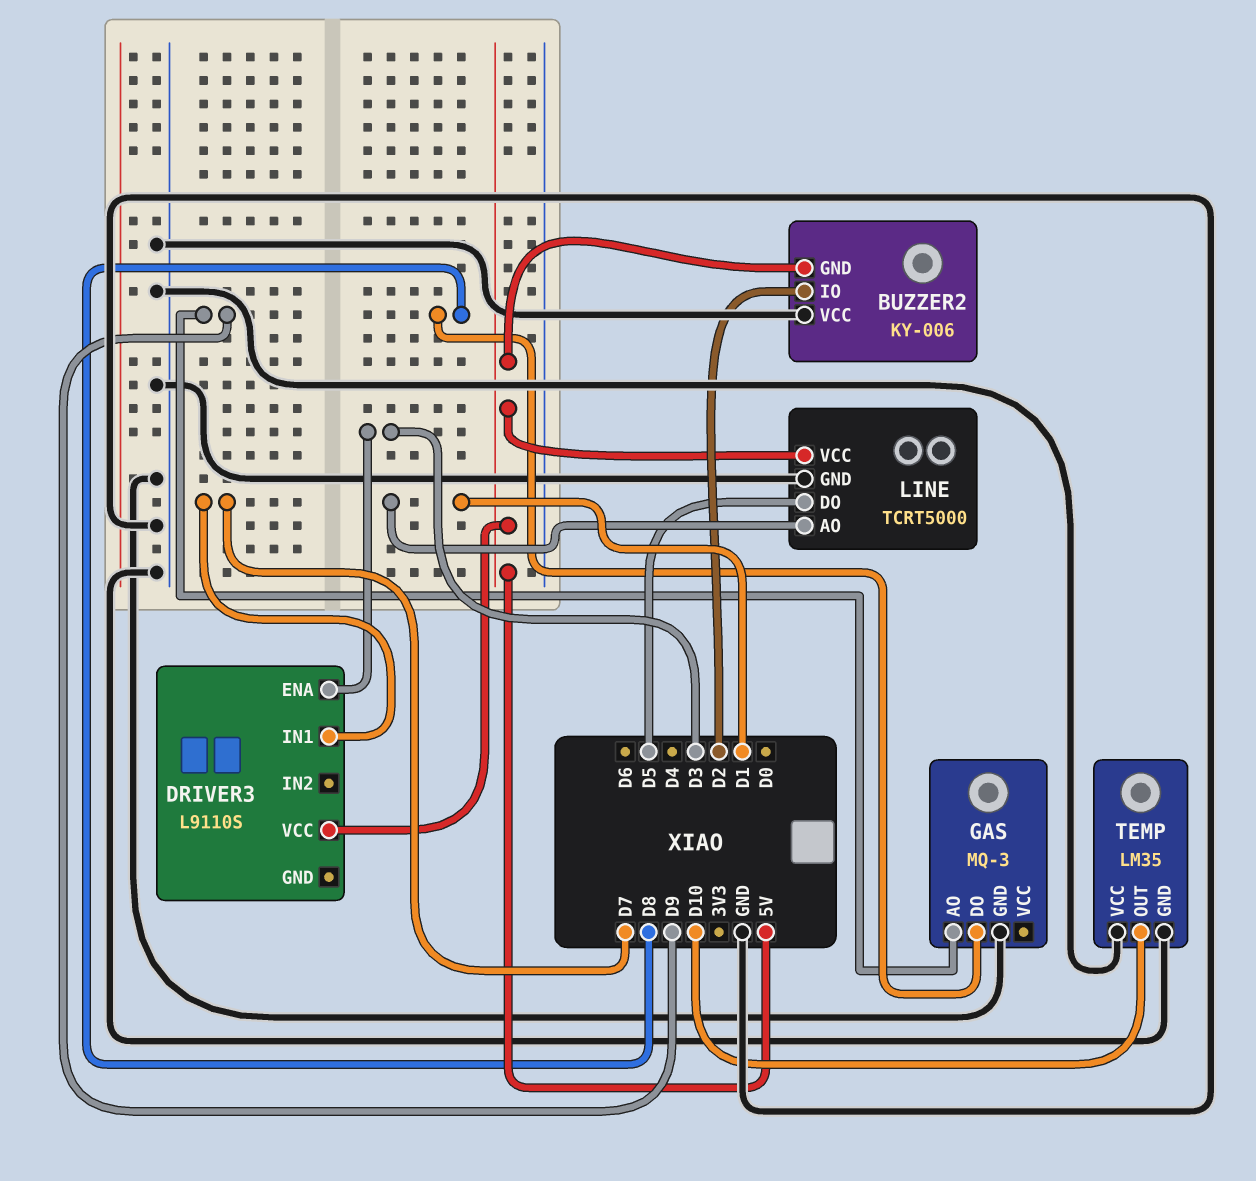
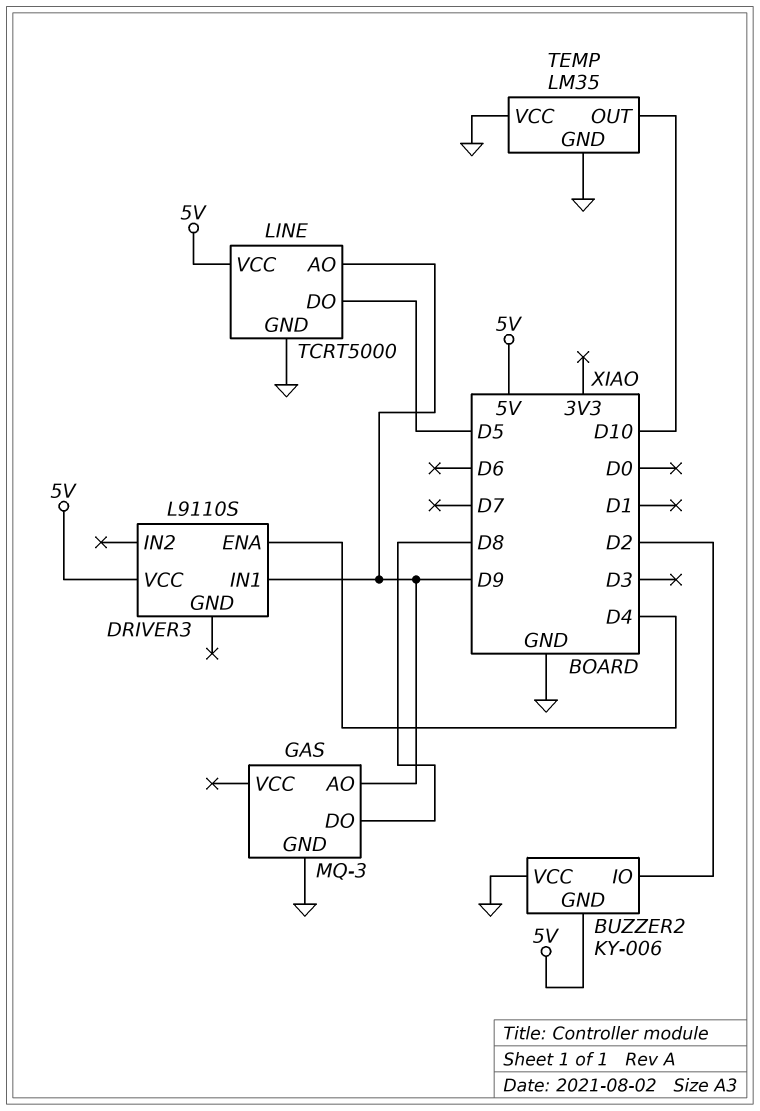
DRIVER3 pin ENA: D3 -> D4
DRIVER3 pin IN1: D7 -> D9
LINE pin AO: D1 -> D9

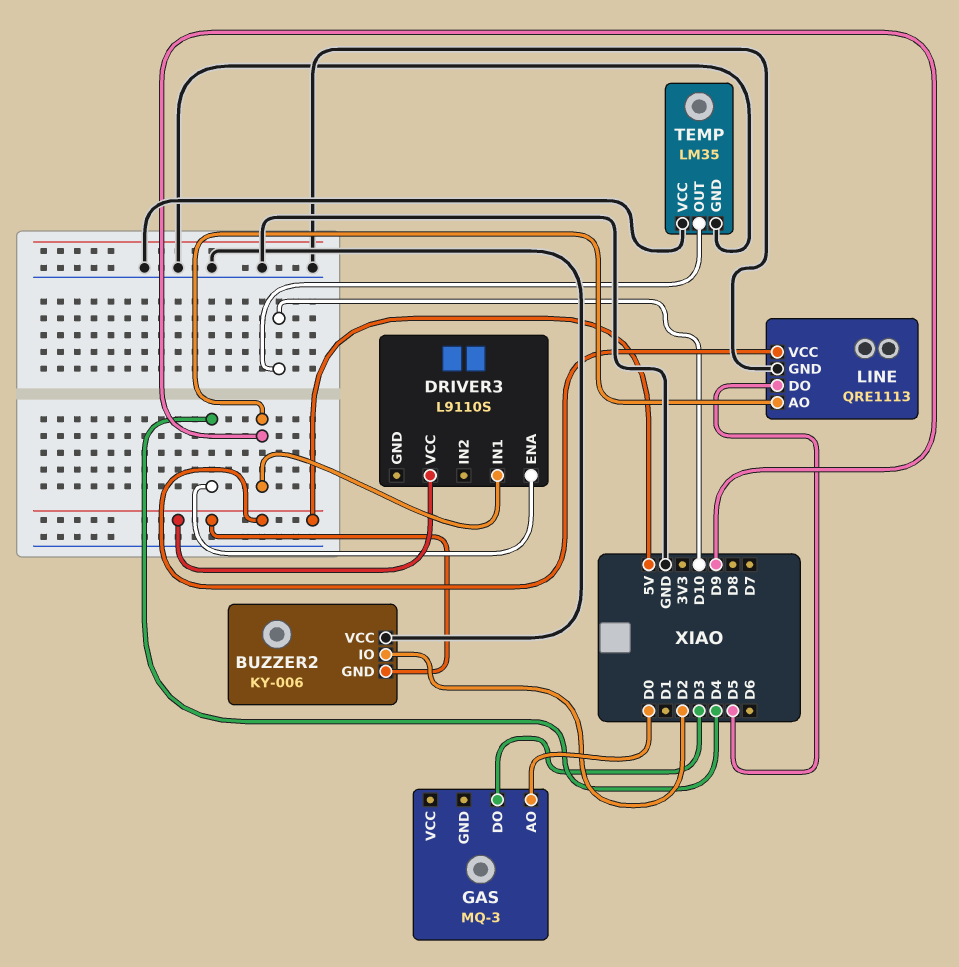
GAS pin AO: D9 -> D0
GAS pin DO: D8 -> D3
GAS pin GND: GND -> none
LINE: TCRT5000 -> QRE1113

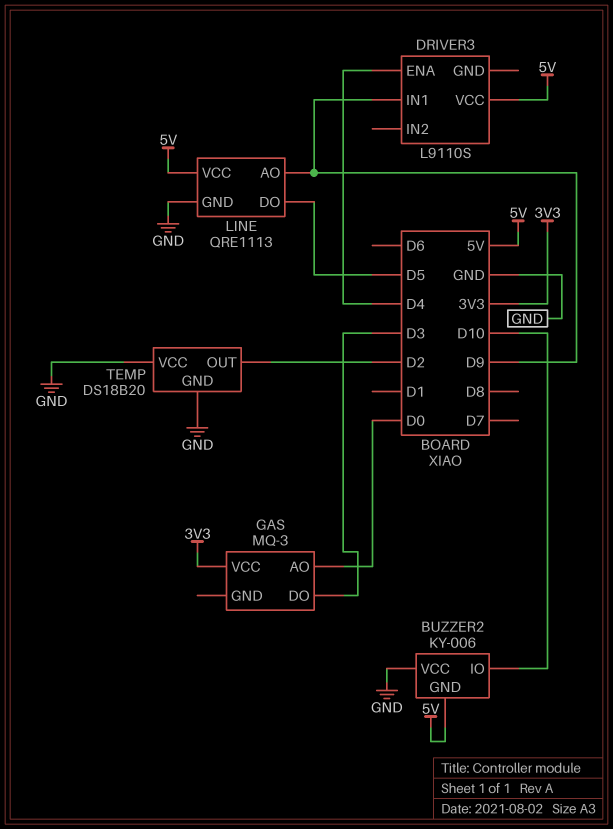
BUZZER2 pin IO: D2 -> D10
GAS pin VCC: none -> 3V3
TEMP: LM35 -> DS18B20
TEMP pin OUT: D10 -> D2

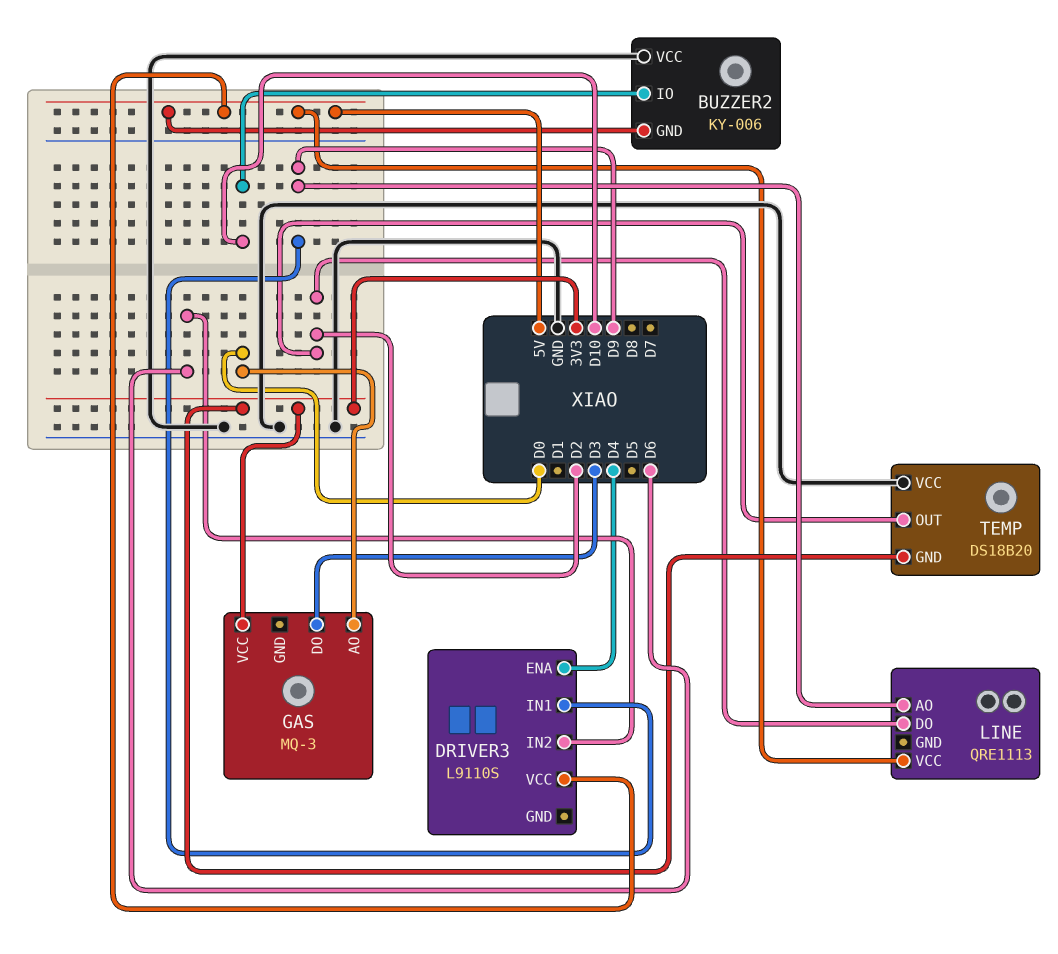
DRIVER3 pin IN2: none -> D6
LINE pin DO: D5 -> D2
LINE pin GND: GND -> none
TEMP pin GND: GND -> 3V3

